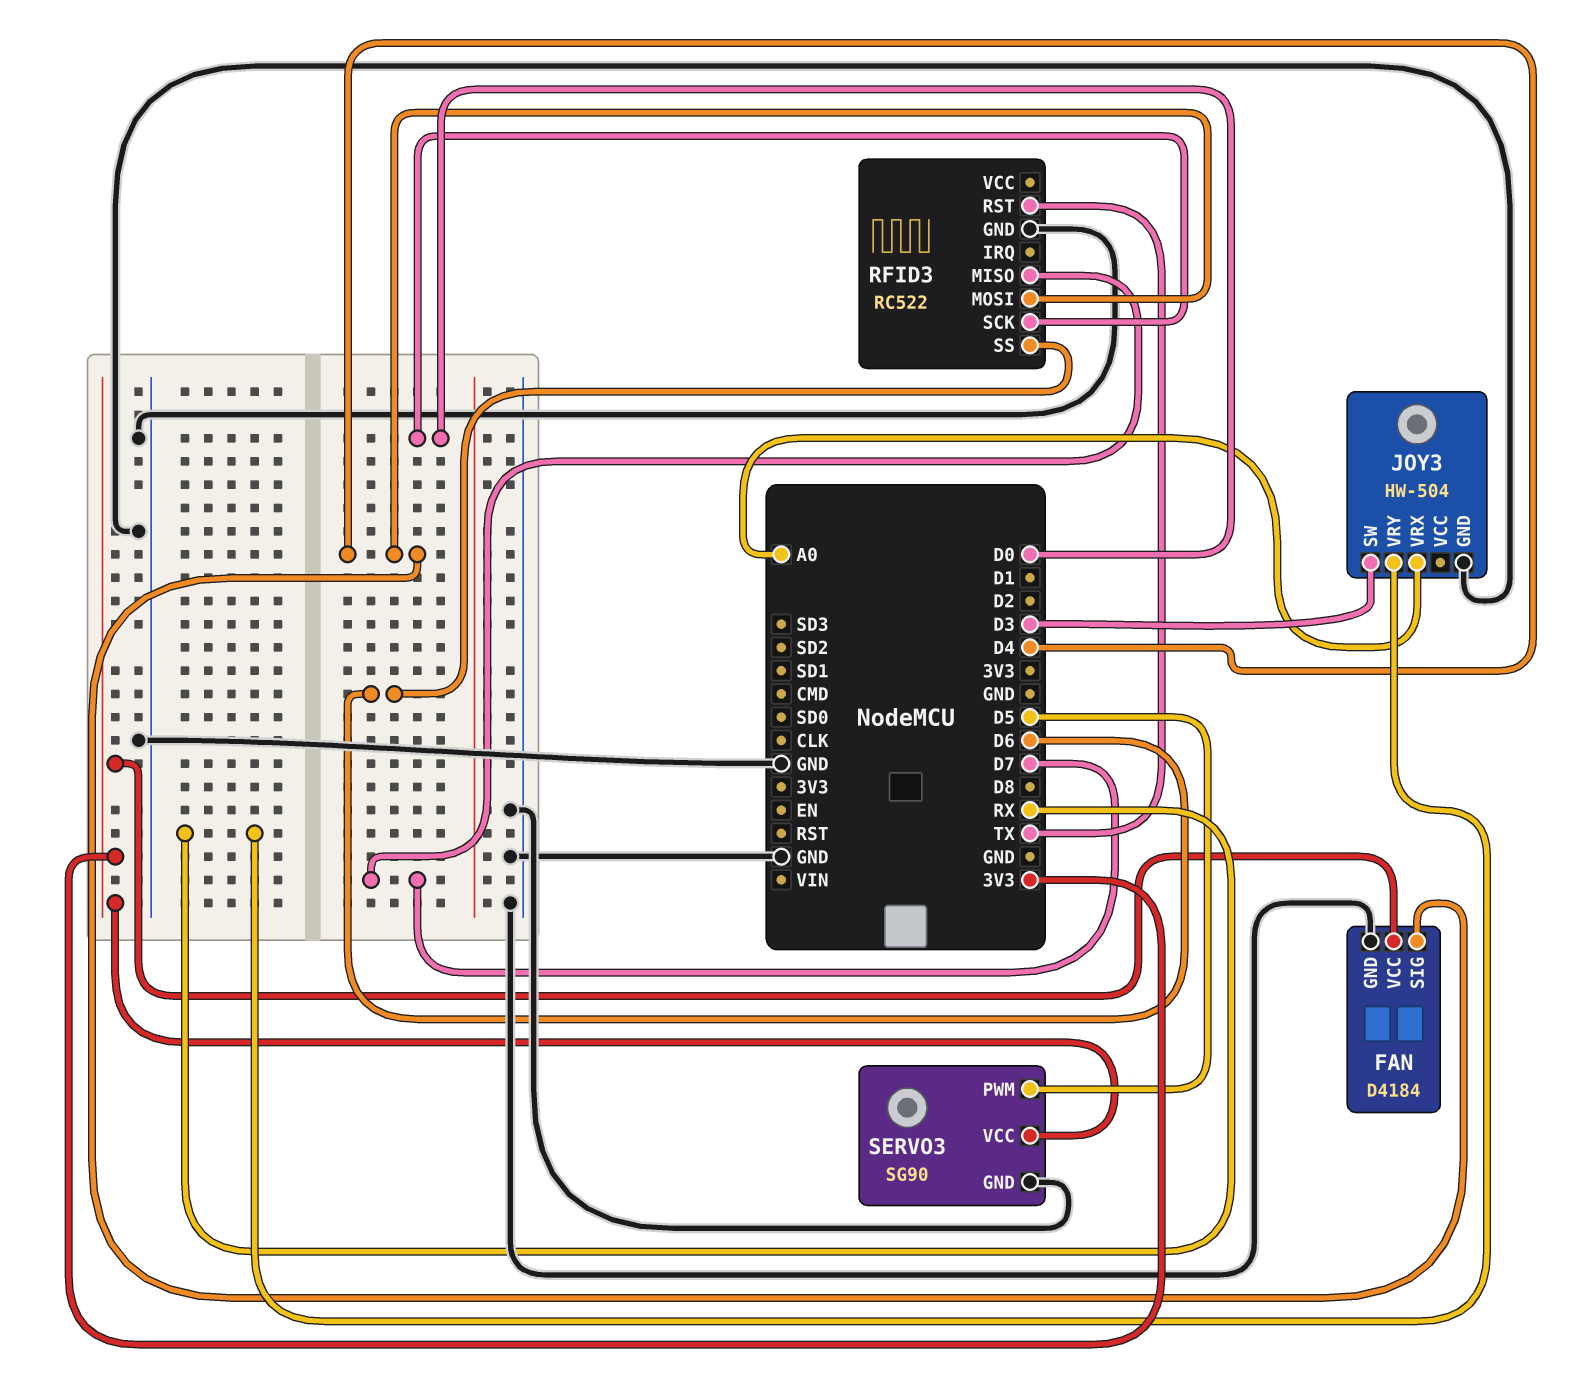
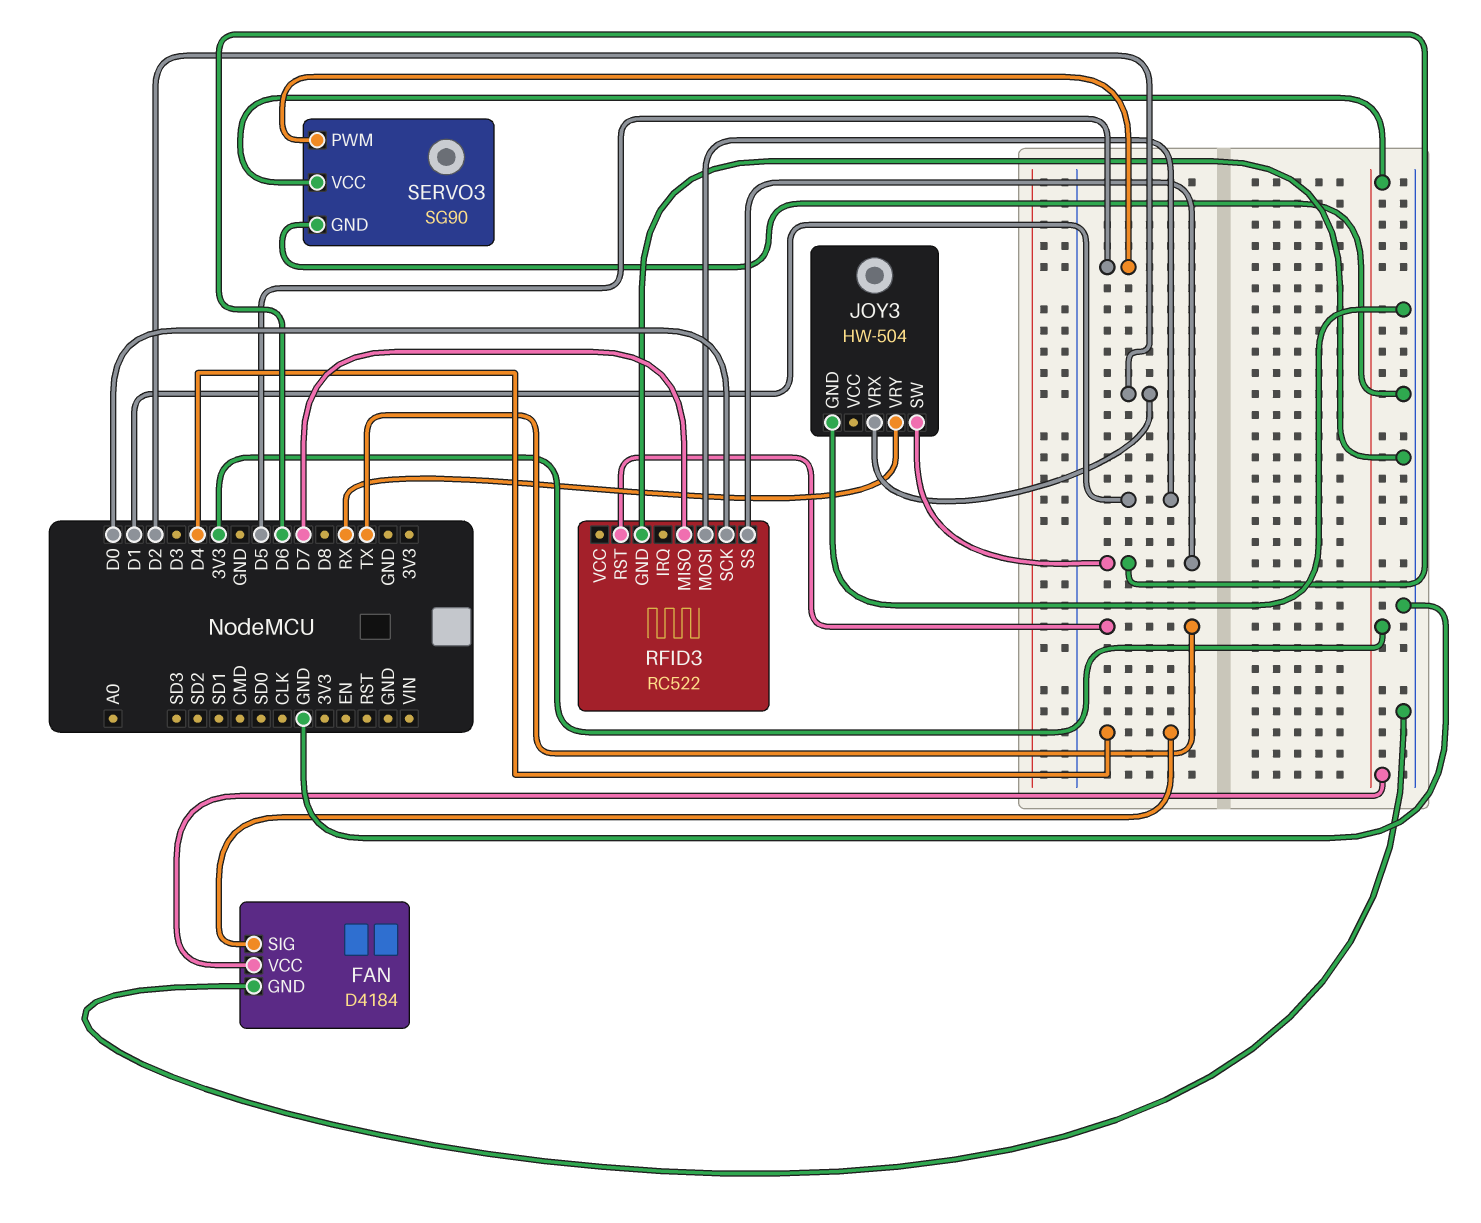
JOY3 pin SW: D3 -> D6
JOY3 pin VRX: A0 -> D2
RFID3 pin MOSI: D4 -> D1

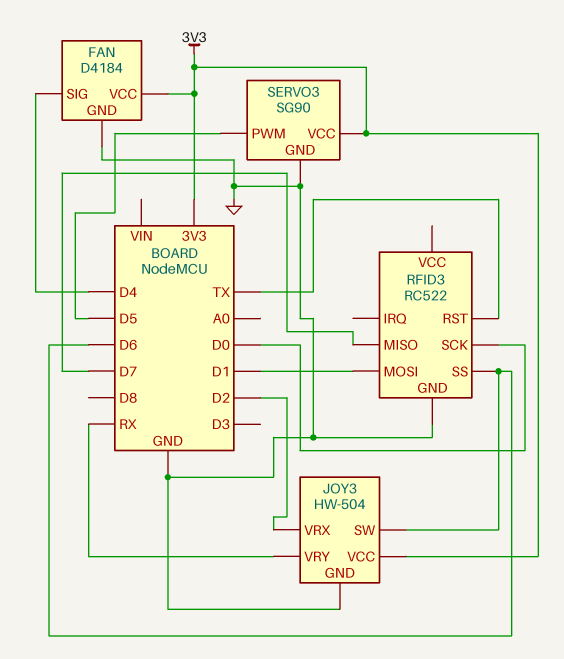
JOY3 pin VCC: none -> 3V3

